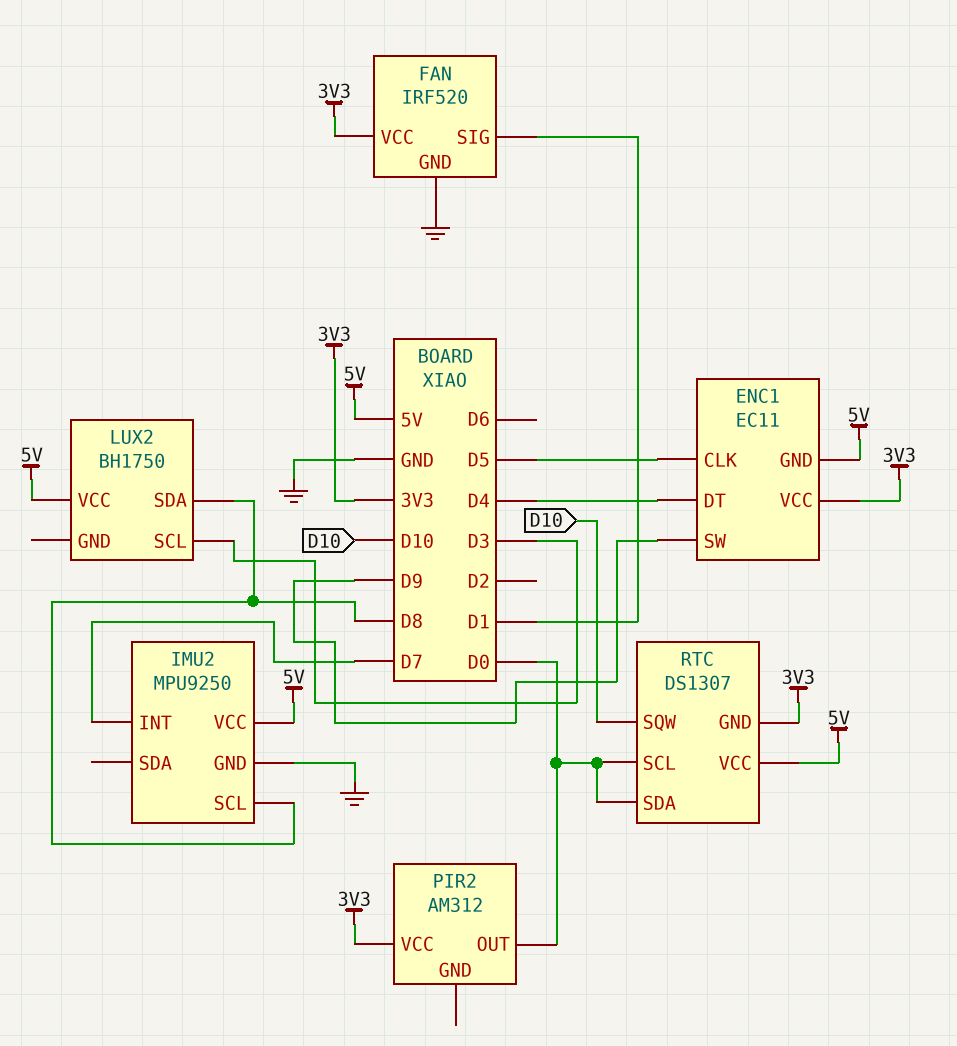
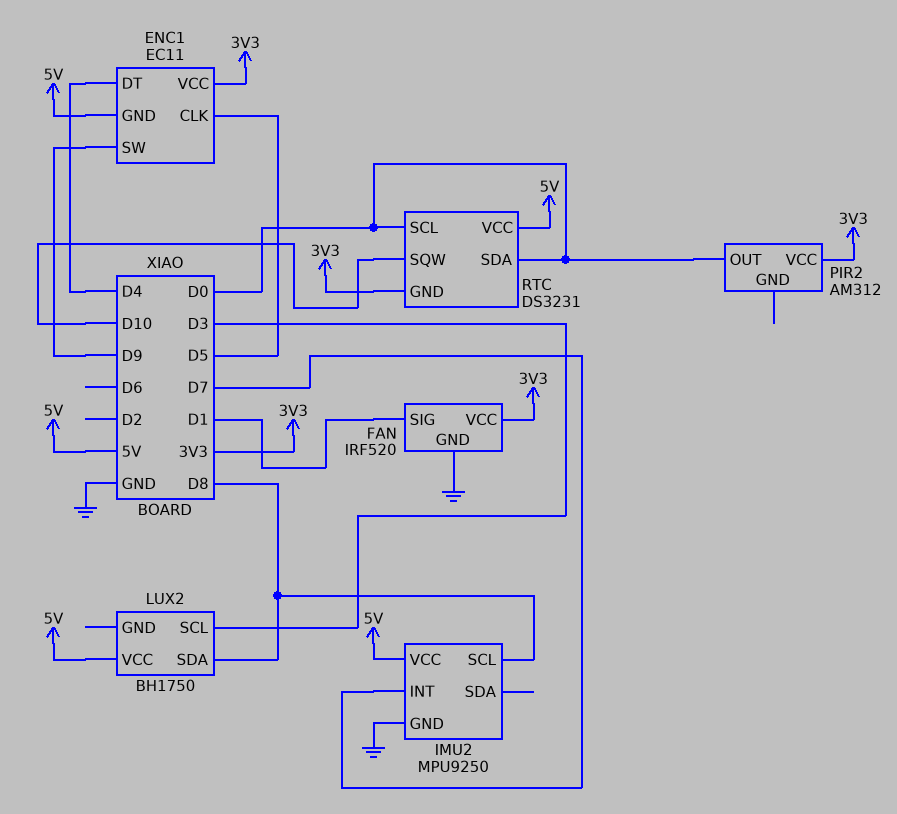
RTC: DS1307 -> DS3231

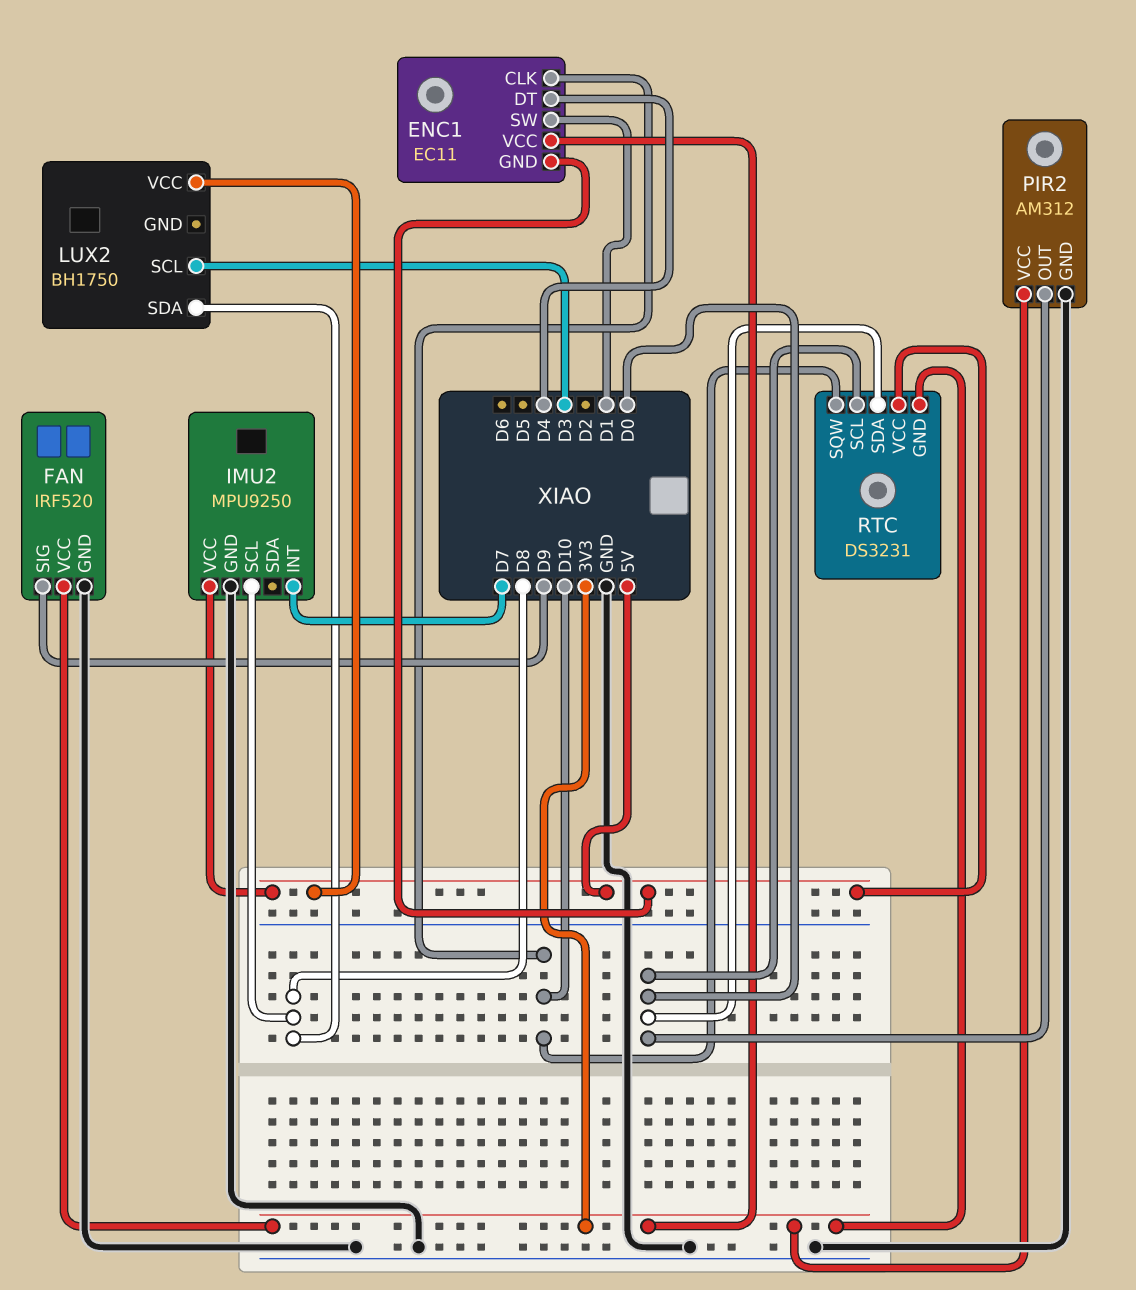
ENC1 pin CLK: D5 -> D10
ENC1 pin SW: D9 -> D1
FAN pin SIG: D1 -> D9
PIR2 pin GND: none -> GND

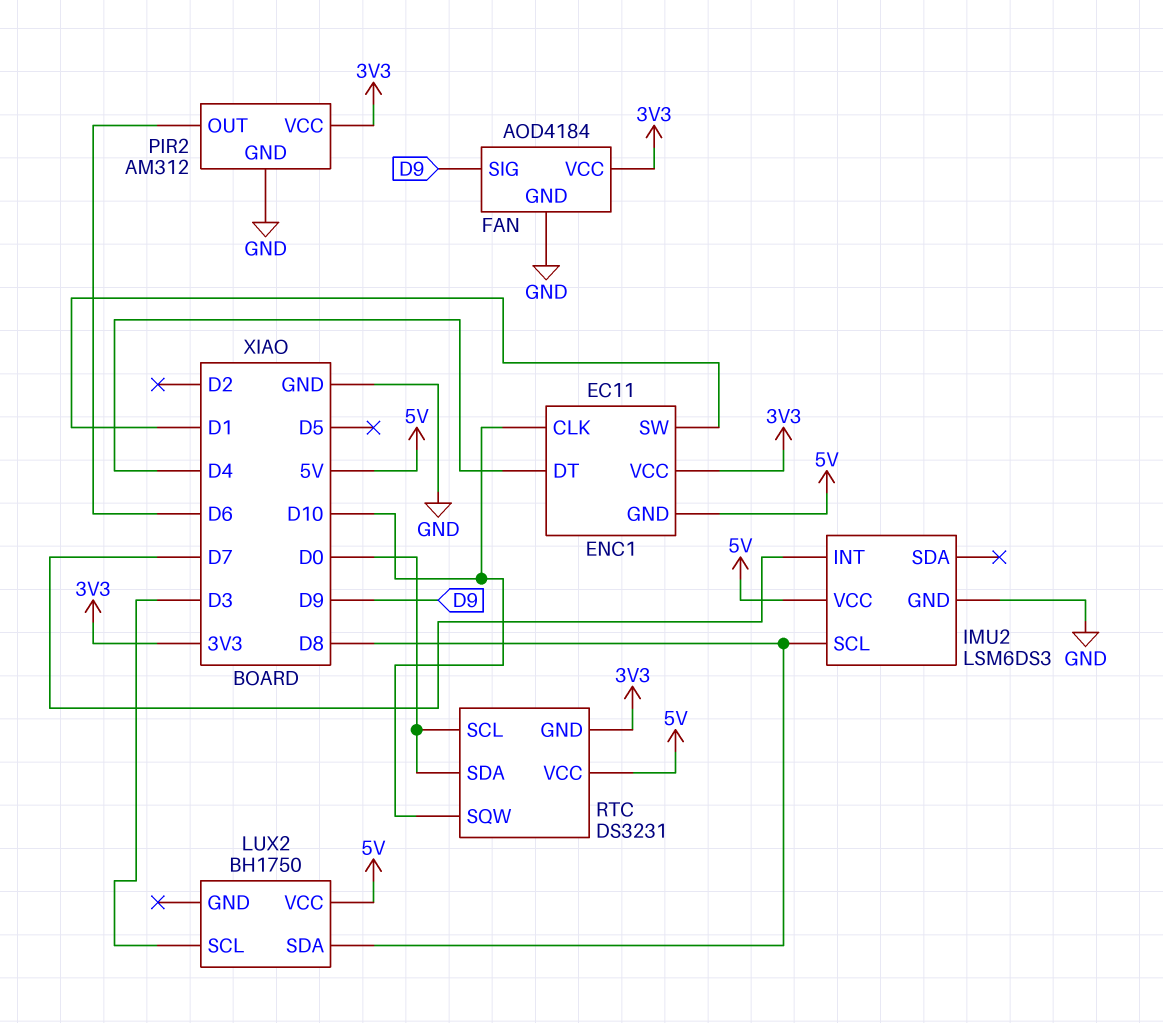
FAN: IRF520 -> AOD4184
IMU2: MPU9250 -> LSM6DS3
PIR2 pin OUT: D0 -> D6

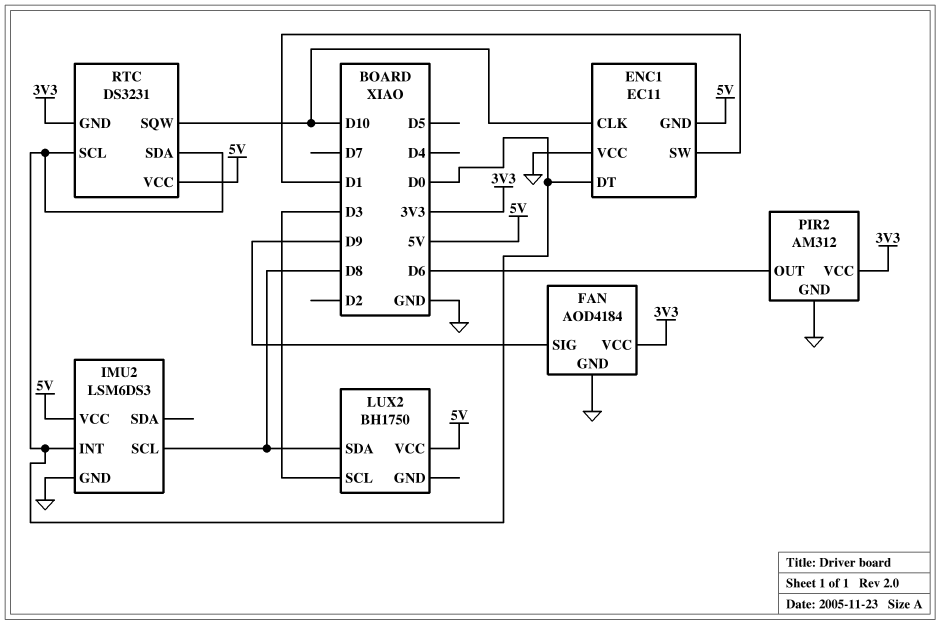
ENC1 pin DT: D4 -> D0
ENC1 pin VCC: 3V3 -> GND
IMU2 pin INT: D7 -> D0

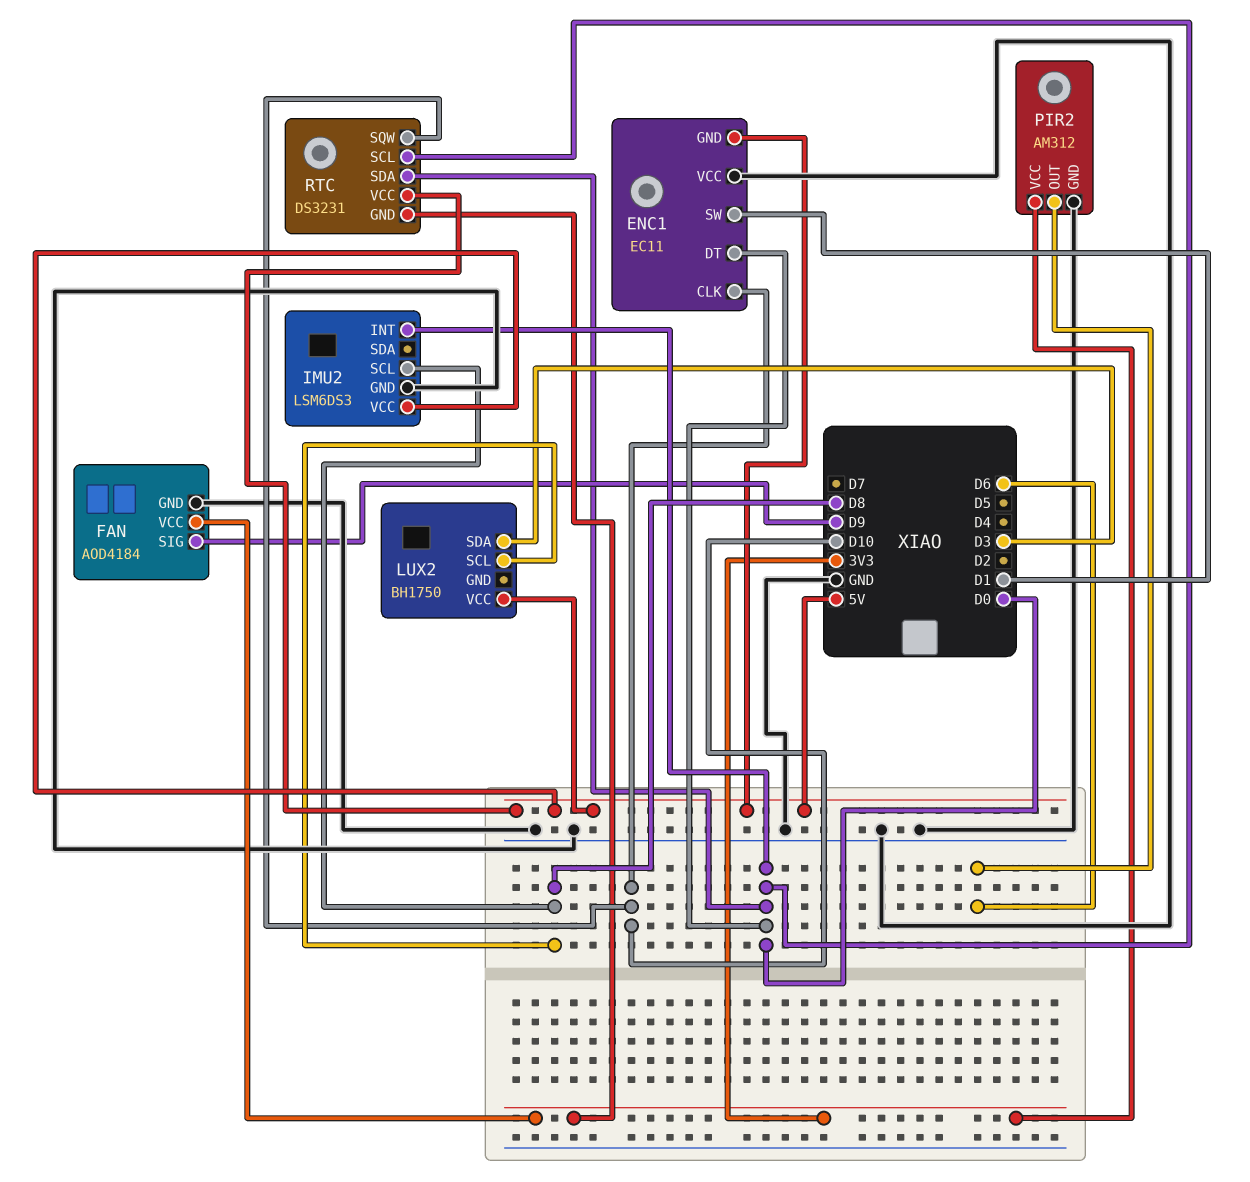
LUX2 pin SCL: D3 -> D8
LUX2 pin SDA: D8 -> D3

